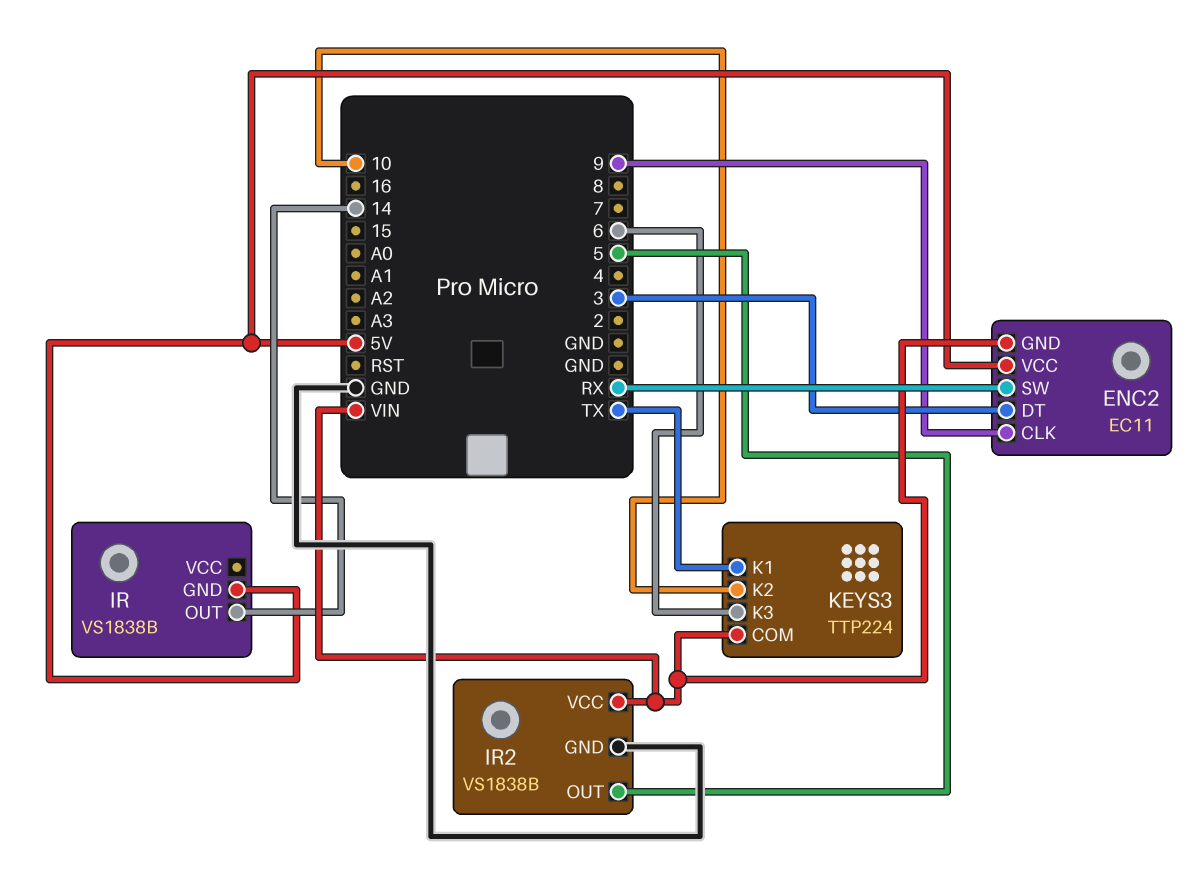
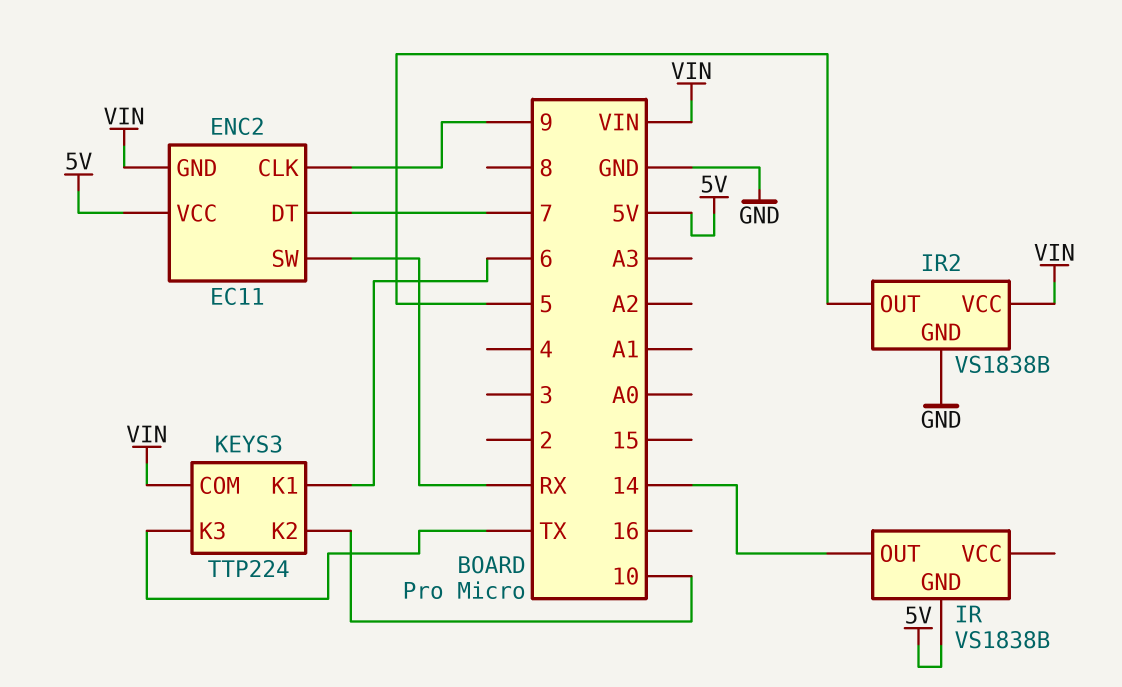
ENC2 pin DT: 3 -> 7
KEYS3 pin K1: TX -> 6
KEYS3 pin K3: 6 -> TX

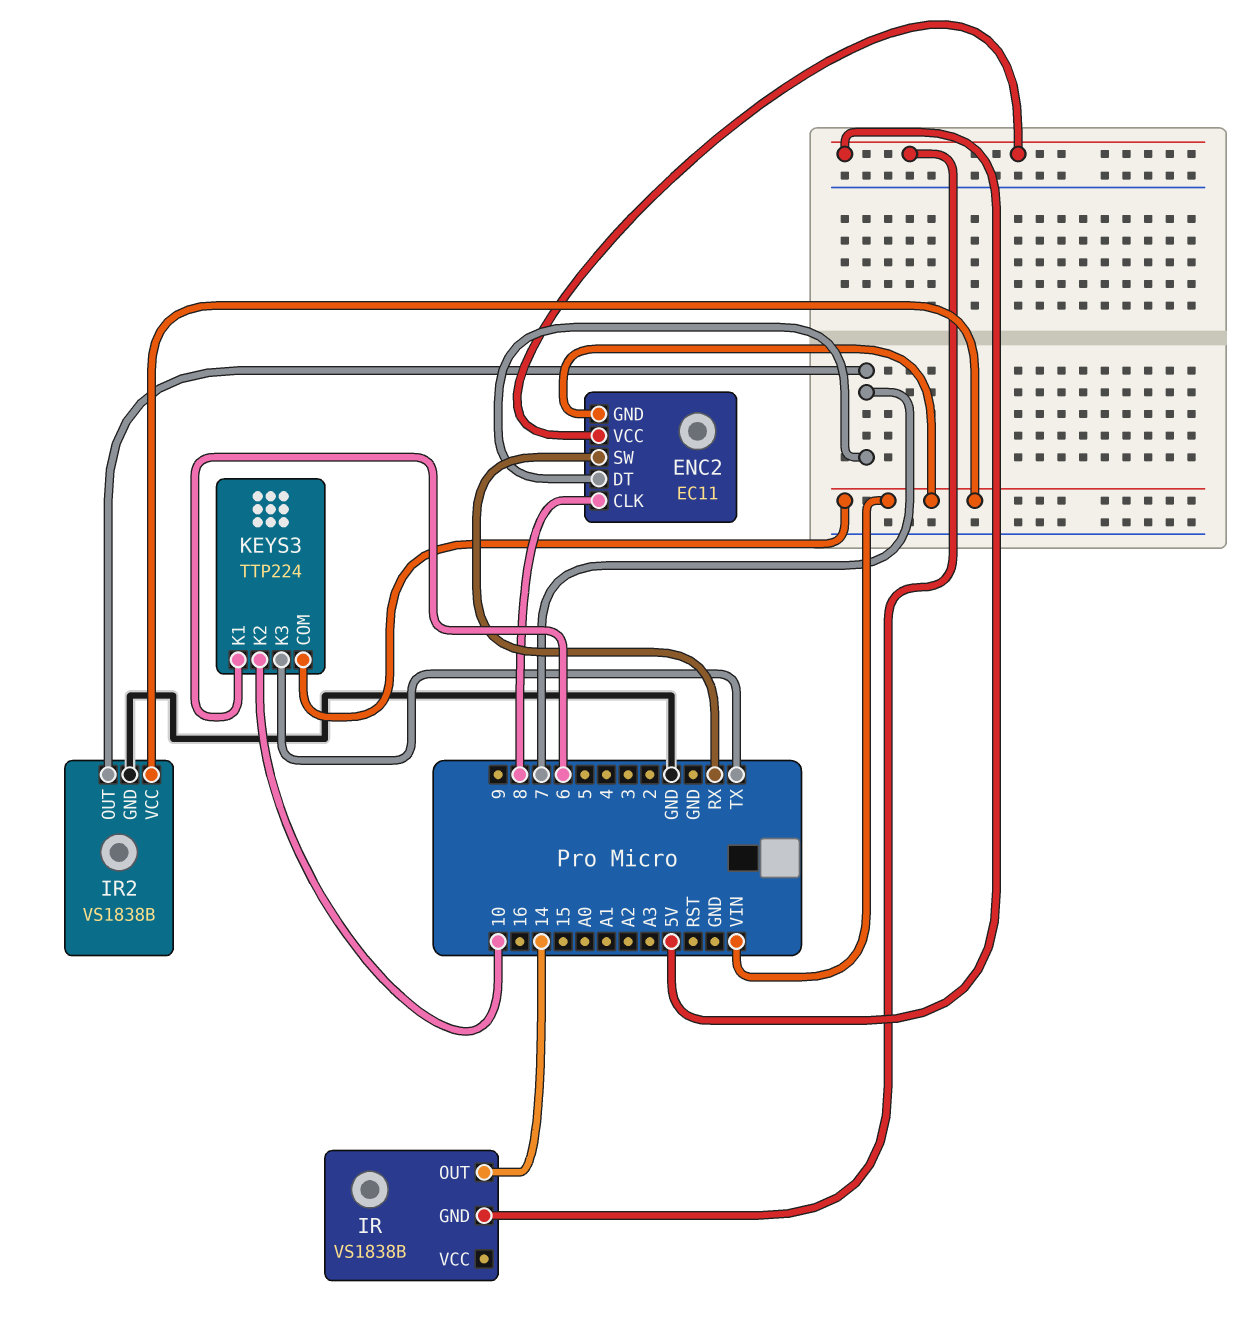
ENC2 pin CLK: 9 -> 8
IR2 pin OUT: 5 -> 7

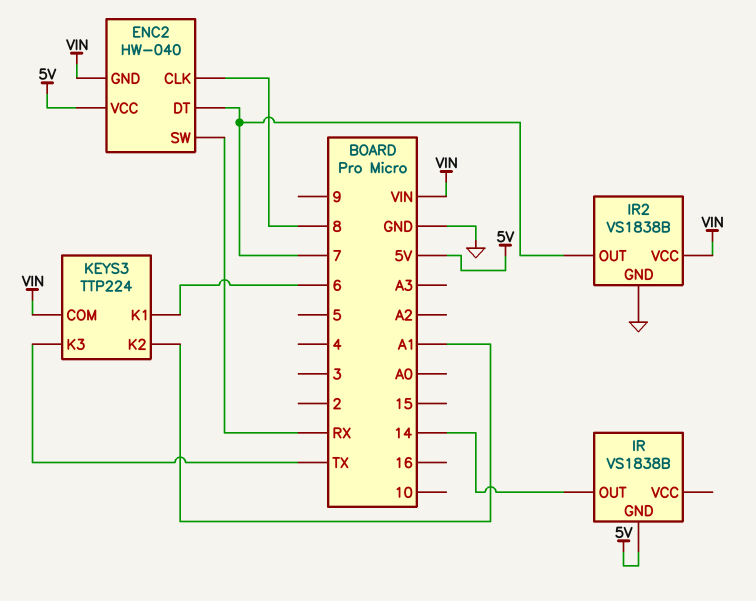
ENC2: EC11 -> HW-040
KEYS3 pin K2: 10 -> A1

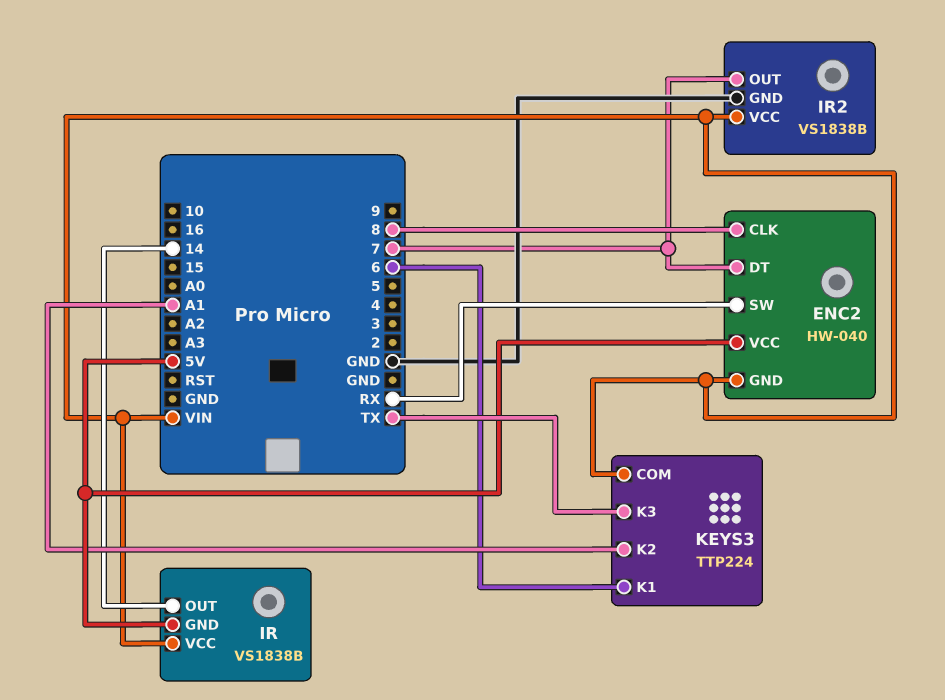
IR pin VCC: none -> VIN

